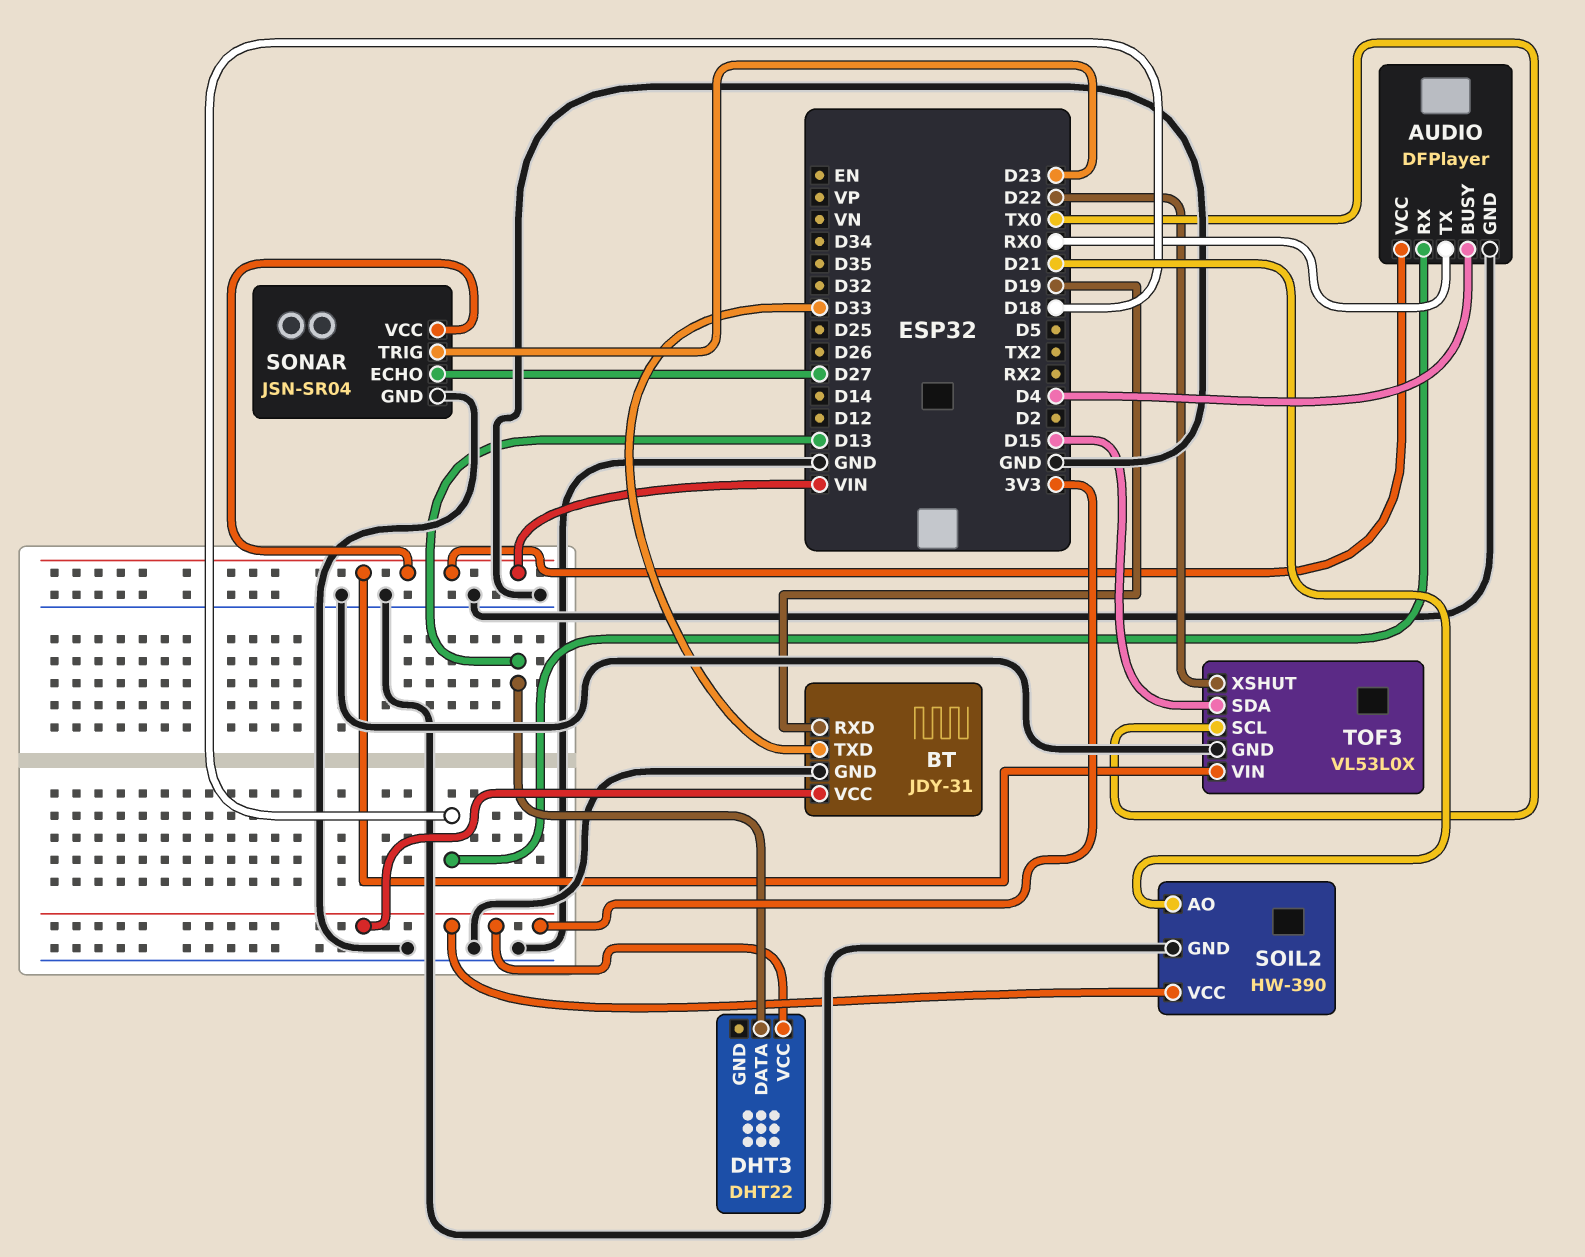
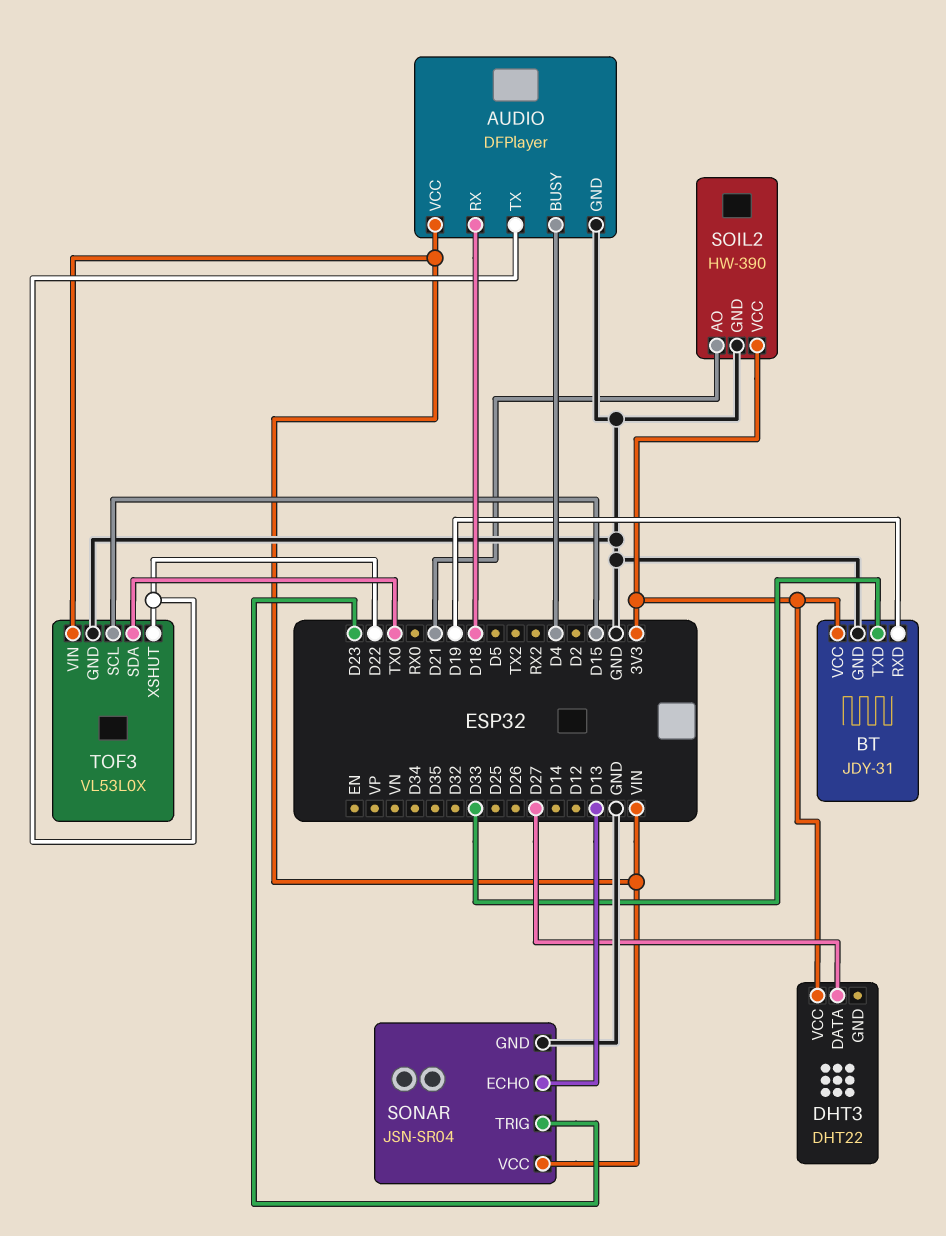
AUDIO pin TX: RX0 -> D22
DHT3 pin DATA: D13 -> D27
SONAR pin ECHO: D27 -> D13
TOF3 pin SCL: TX0 -> D15
TOF3 pin SDA: D15 -> TX0

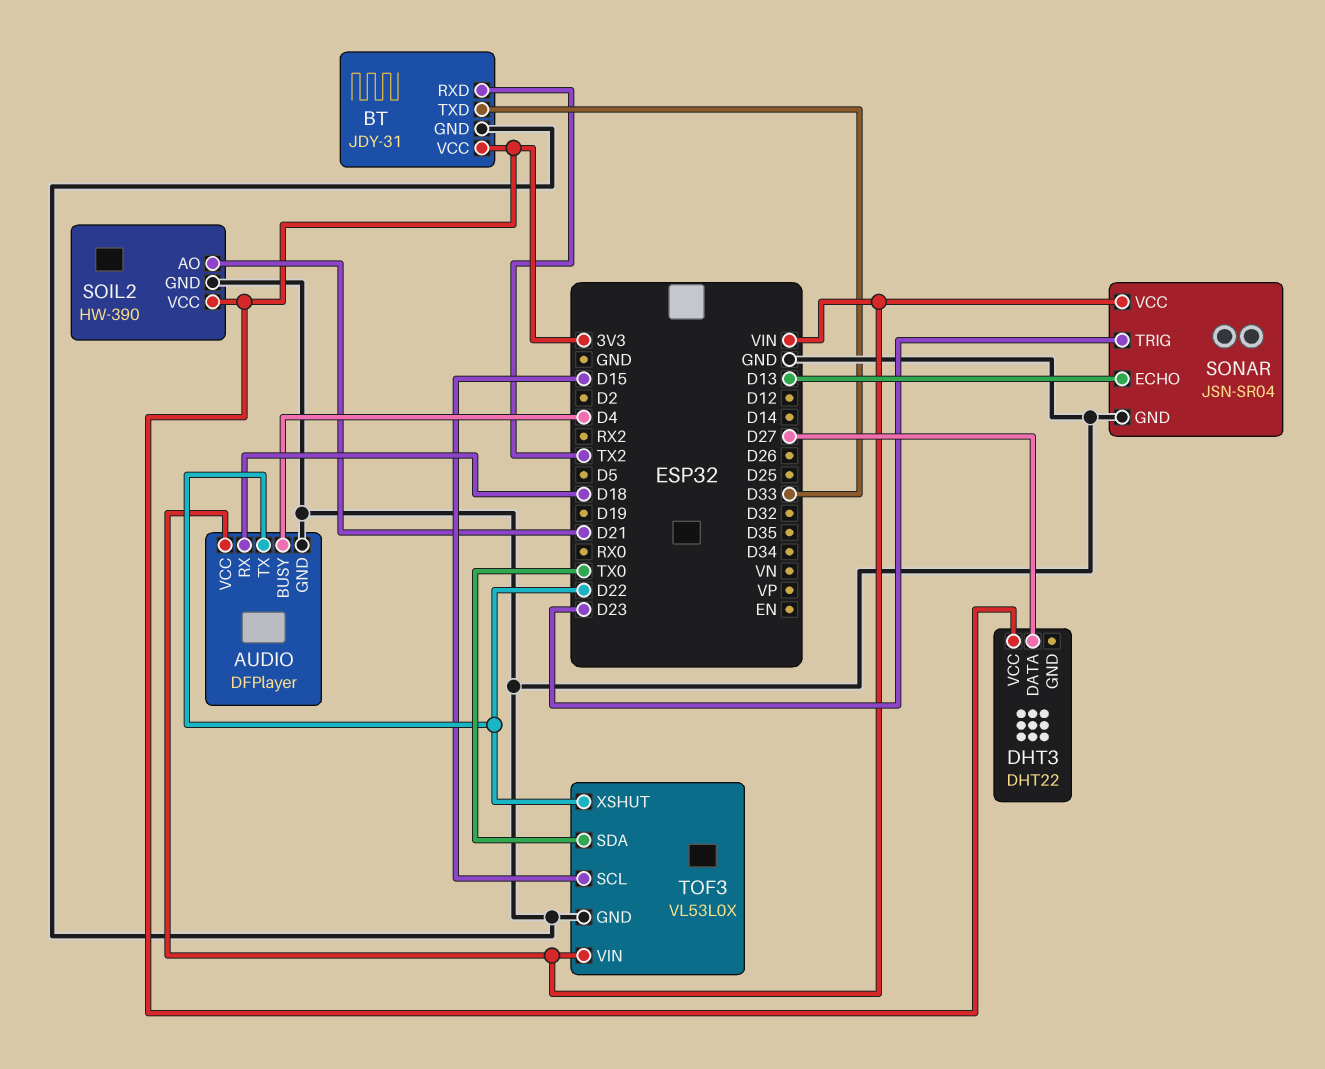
BT pin RXD: D19 -> TX2

